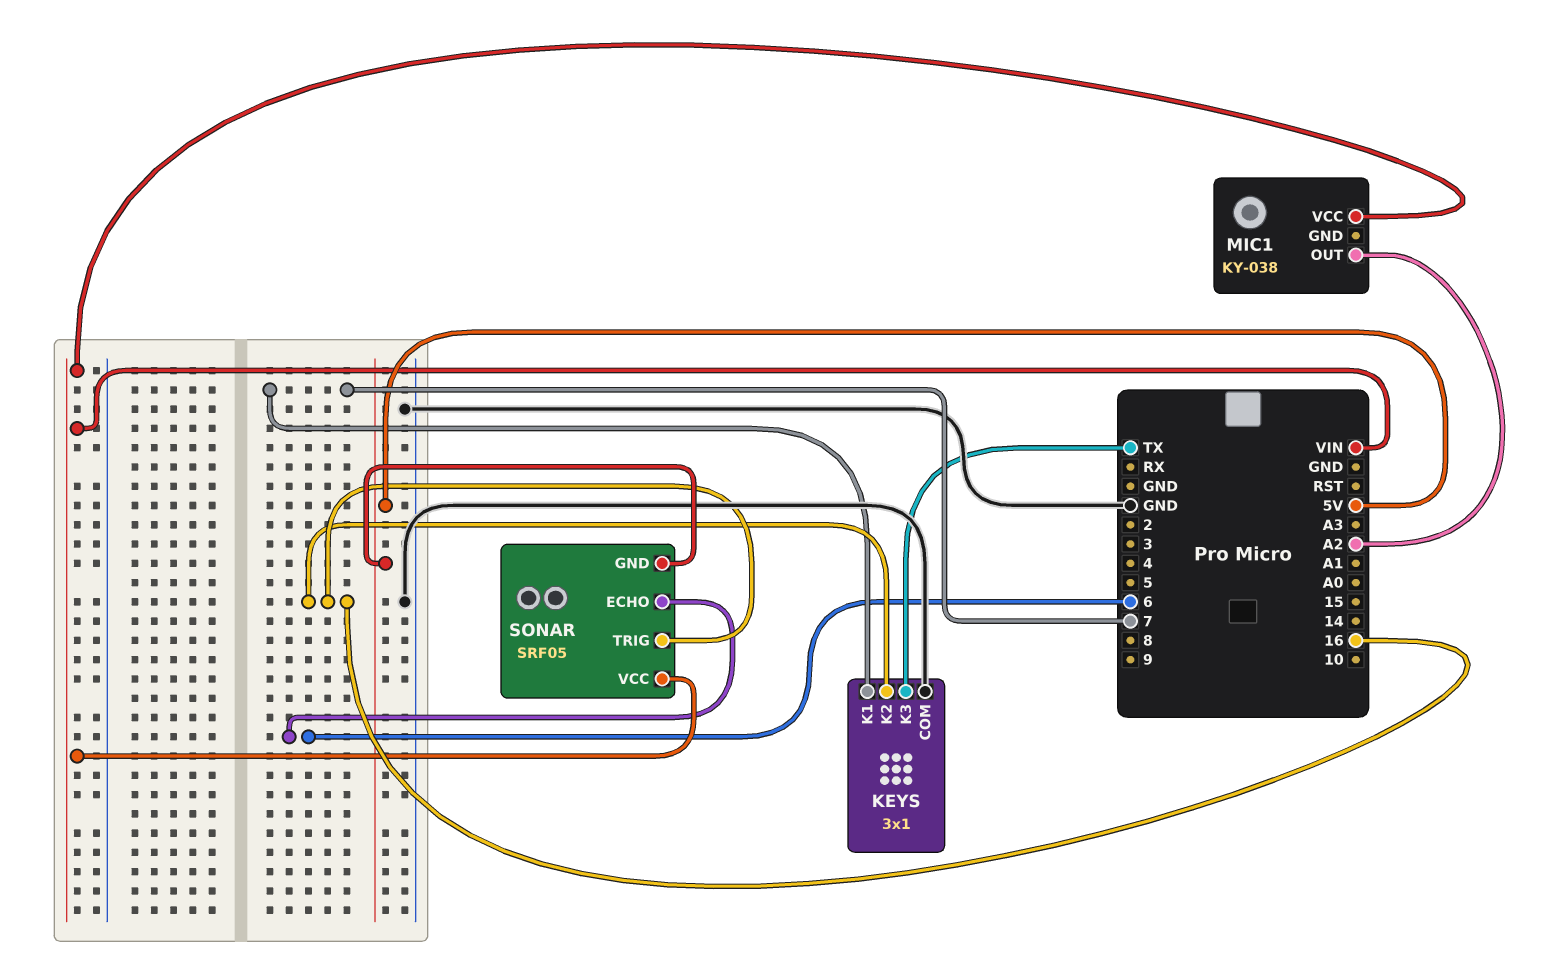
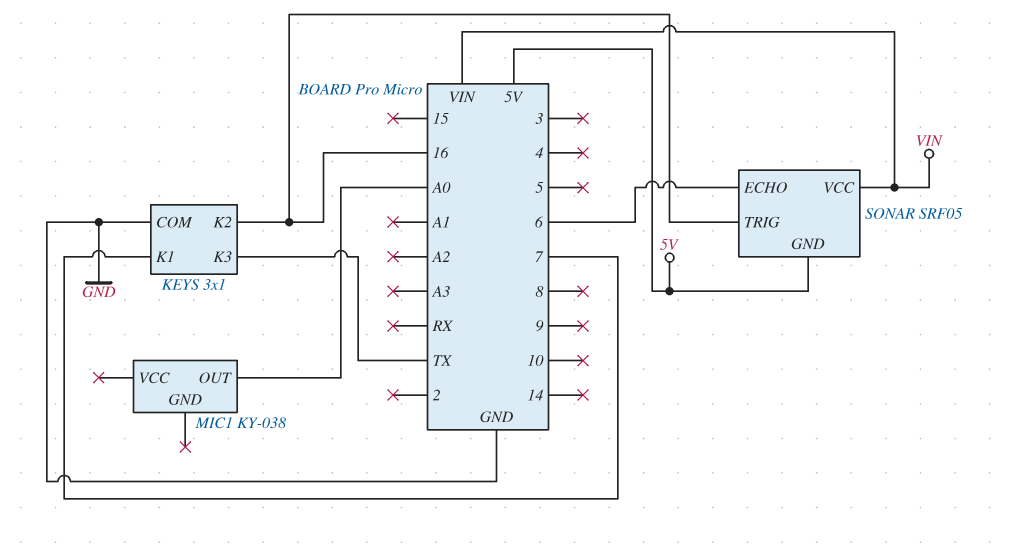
MIC1 pin OUT: A2 -> A0
MIC1 pin VCC: VIN -> none

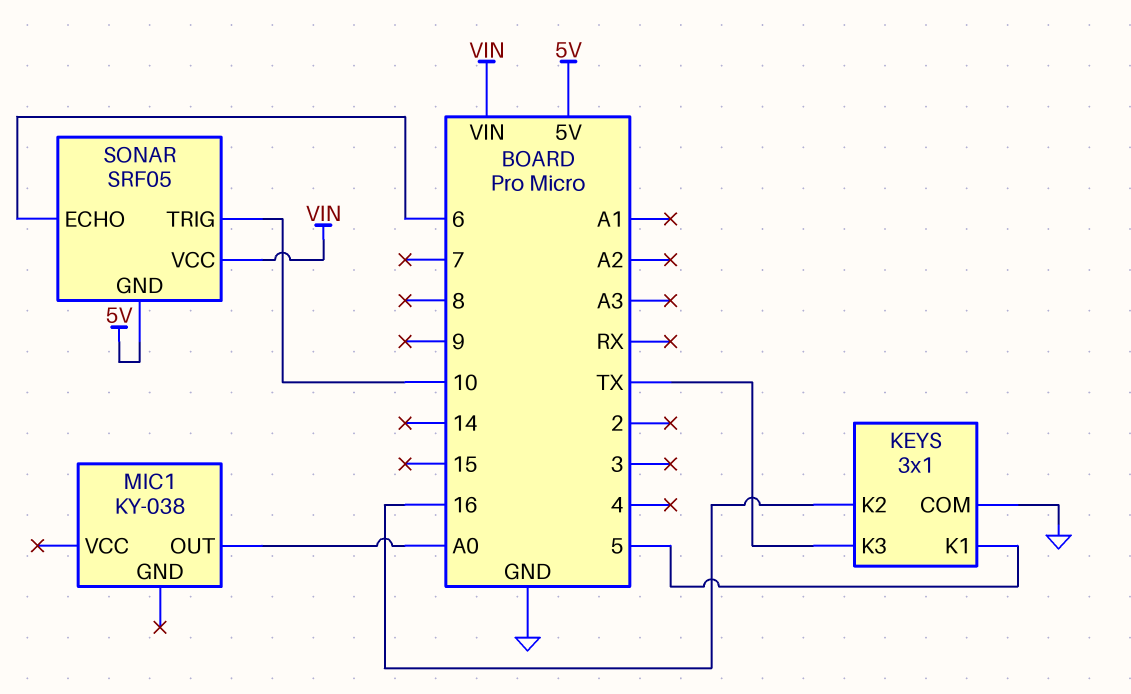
KEYS pin K1: 7 -> 5
SONAR pin TRIG: 16 -> 10

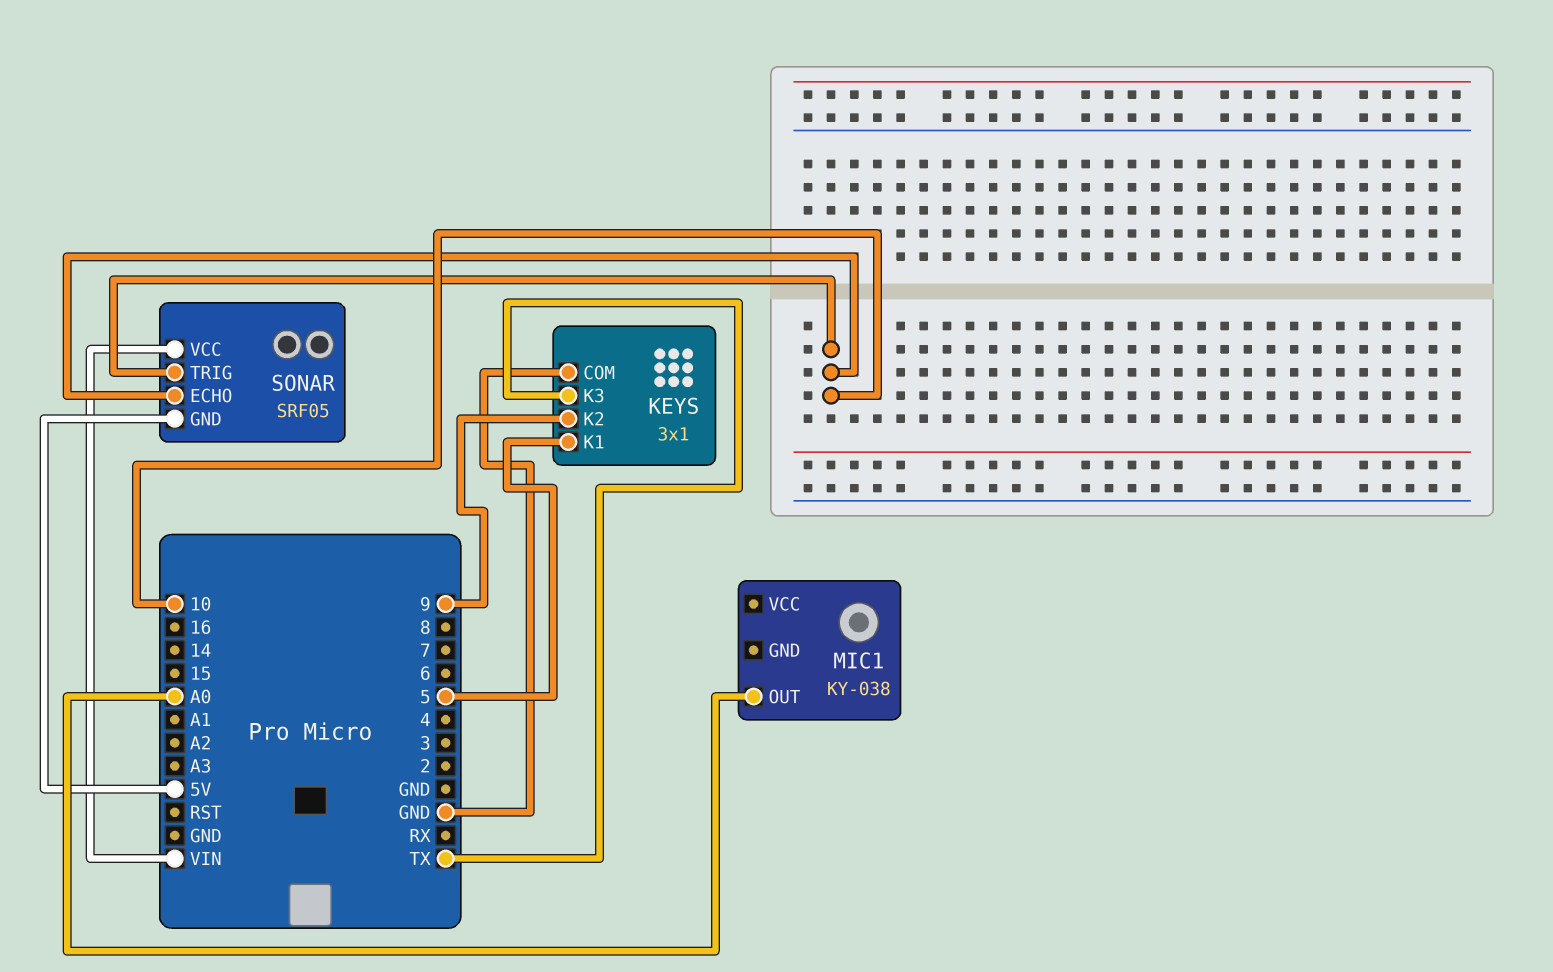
KEYS pin K2: 16 -> 9
SONAR pin ECHO: 6 -> 10

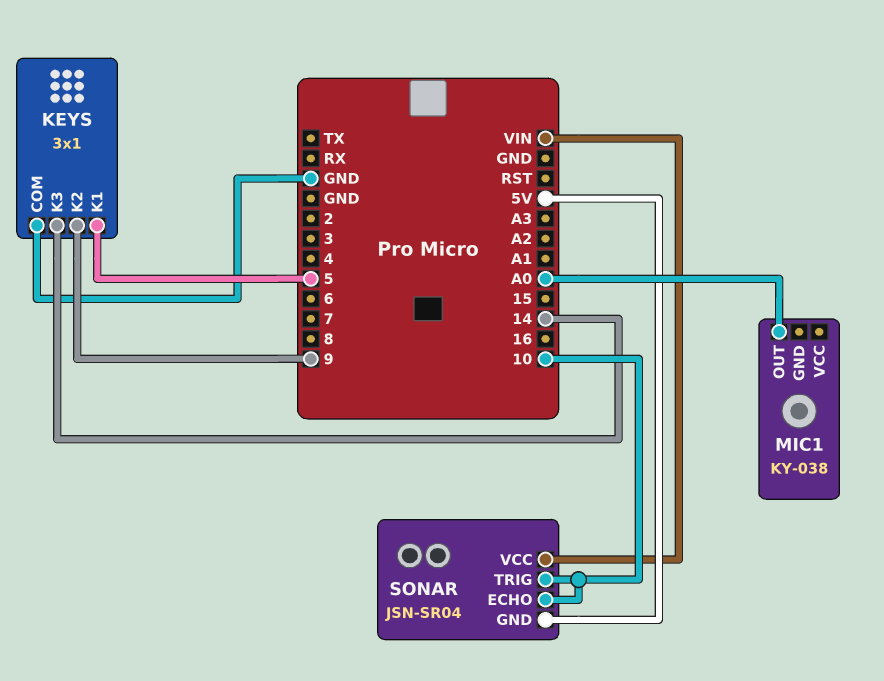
KEYS pin K3: TX -> 14
SONAR: SRF05 -> JSN-SR04

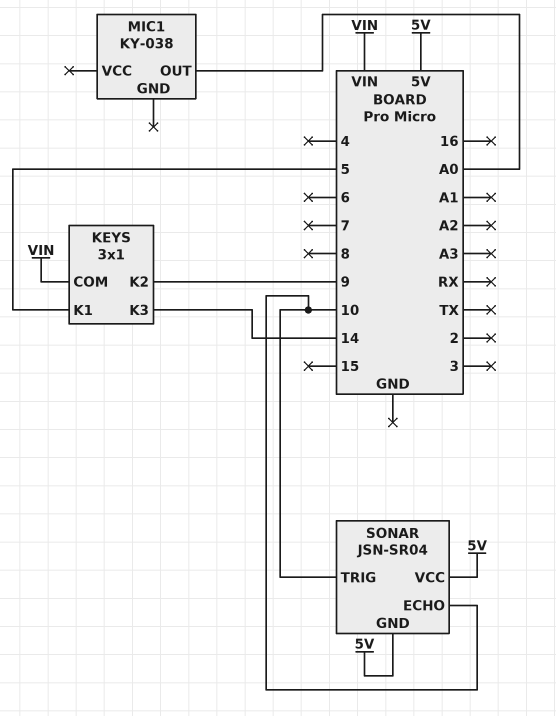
KEYS pin COM: GND -> VIN
SONAR pin VCC: VIN -> 5V

